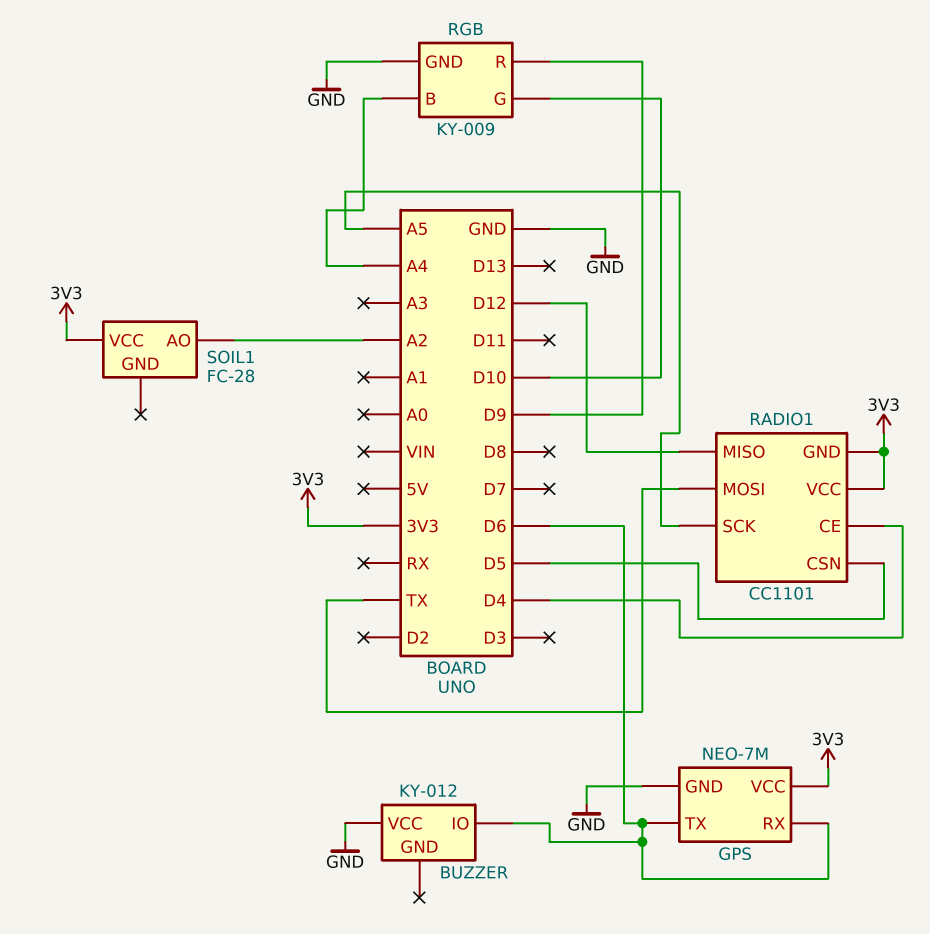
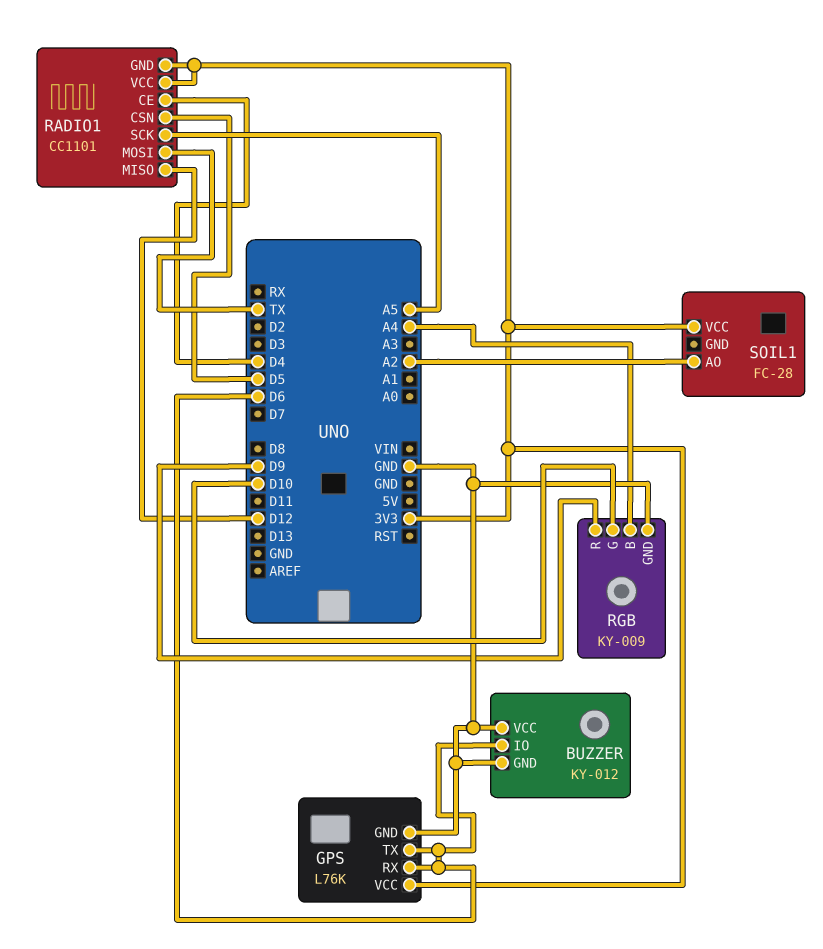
BUZZER pin GND: none -> GND
GPS: NEO-7M -> L76K

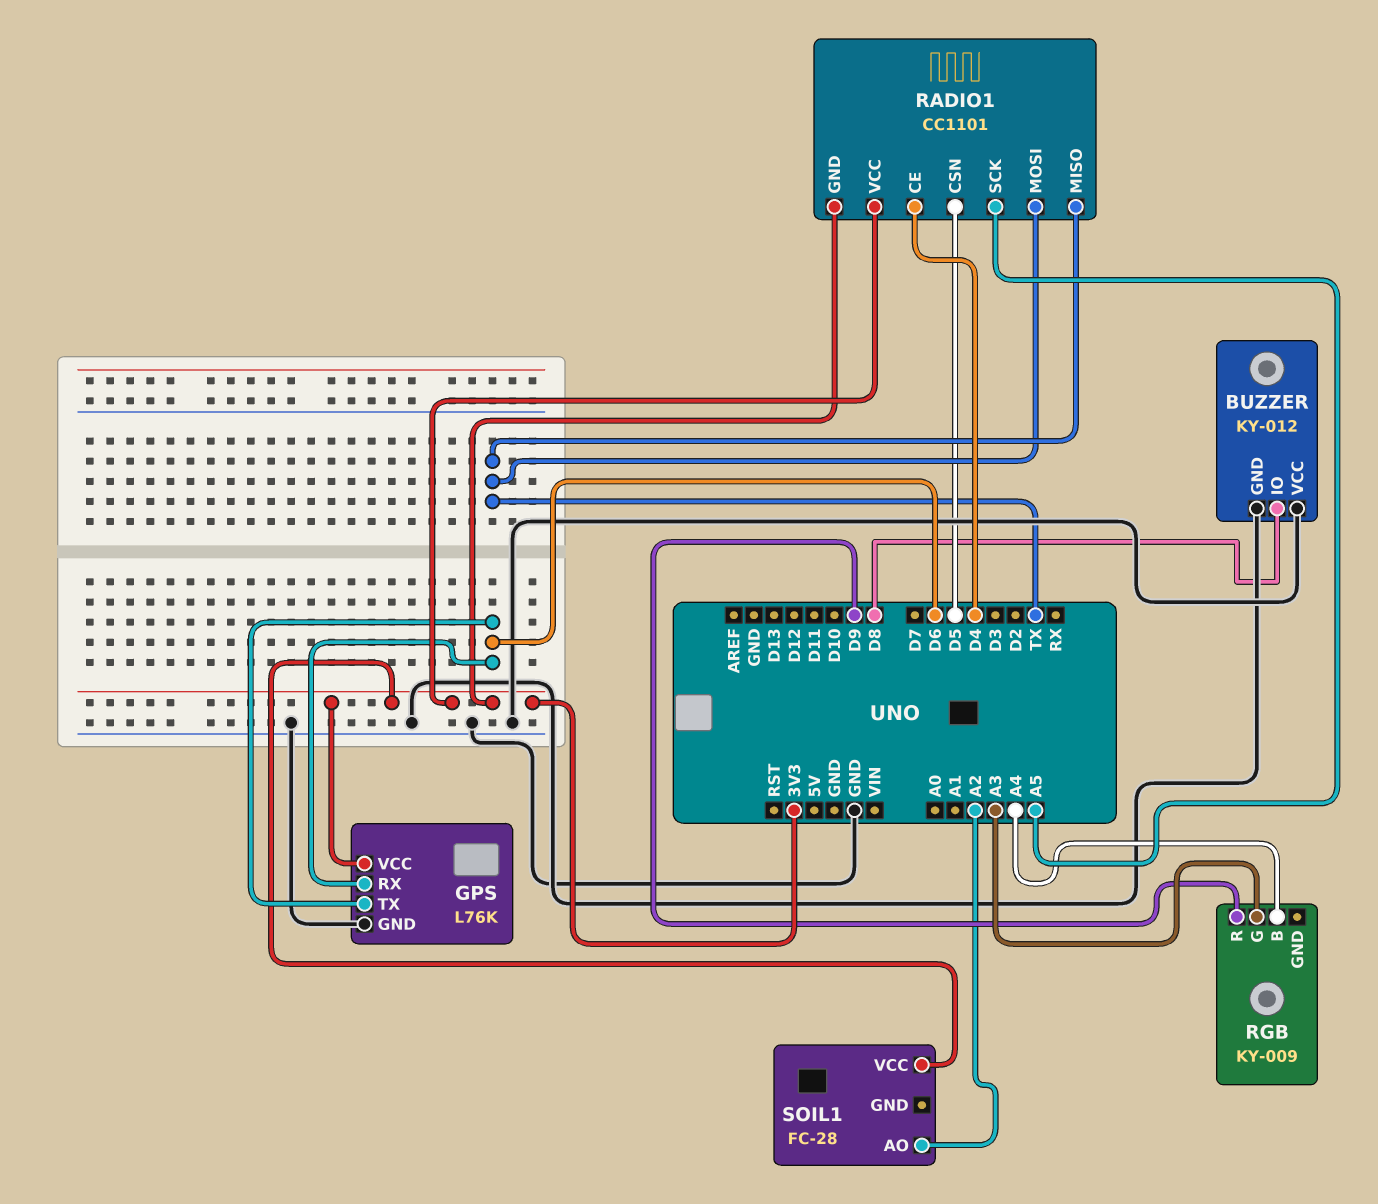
BUZZER pin IO: D6 -> D8
RADIO1 pin MISO: D12 -> TX
RGB pin G: D10 -> A3
RGB pin GND: GND -> none

